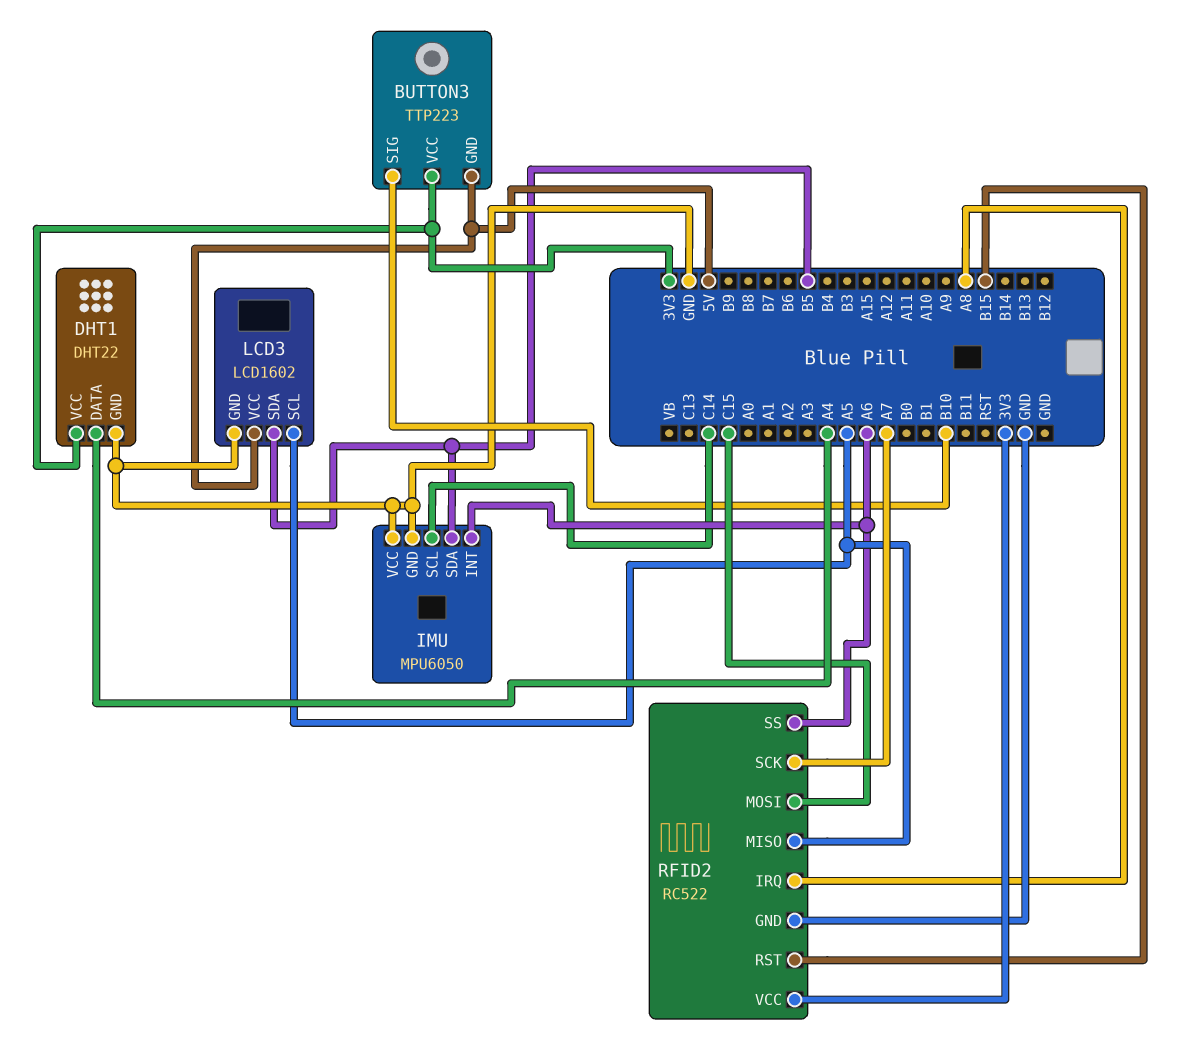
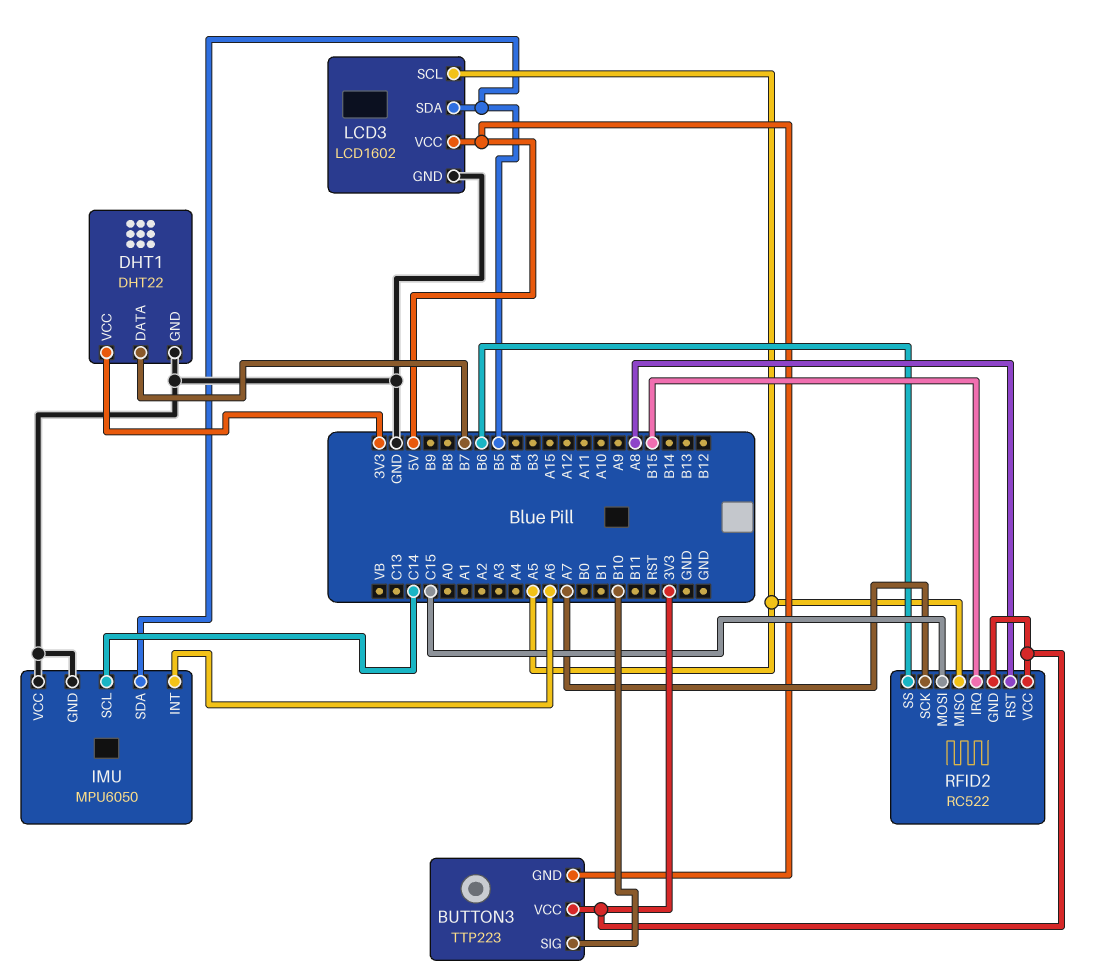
DHT1 pin DATA: A4 -> B7
RFID2 pin GND: GND -> 3V3
RFID2 pin IRQ: A8 -> B15
RFID2 pin RST: B15 -> A8
RFID2 pin SS: A6 -> B6

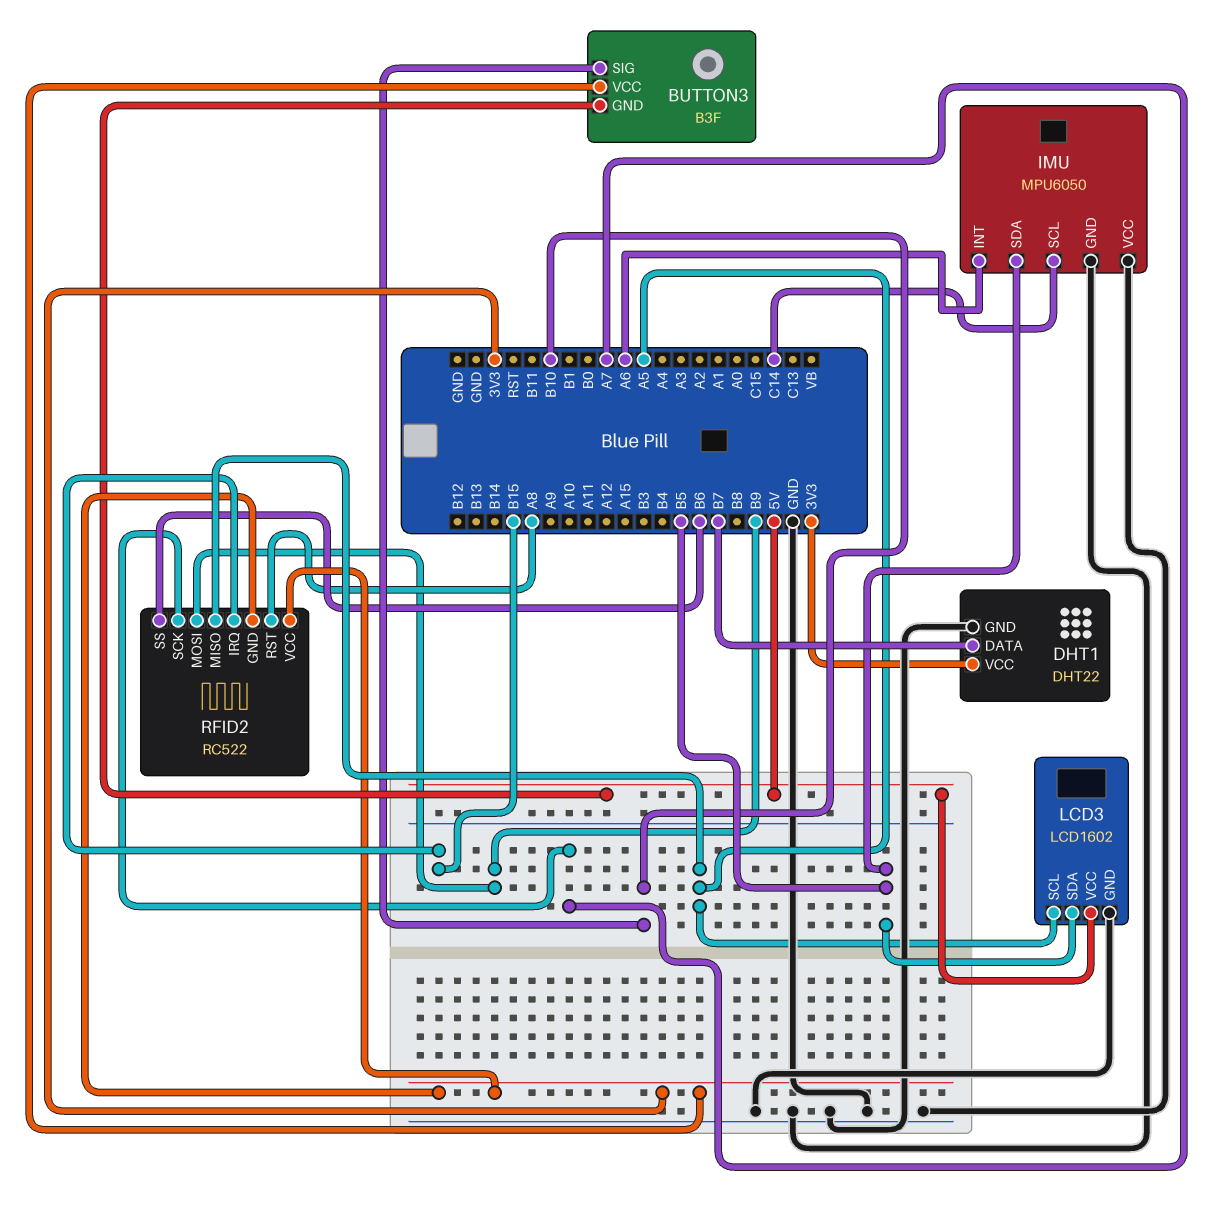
BUTTON3: TTP223 -> B3F
RFID2 pin MOSI: C15 -> B9

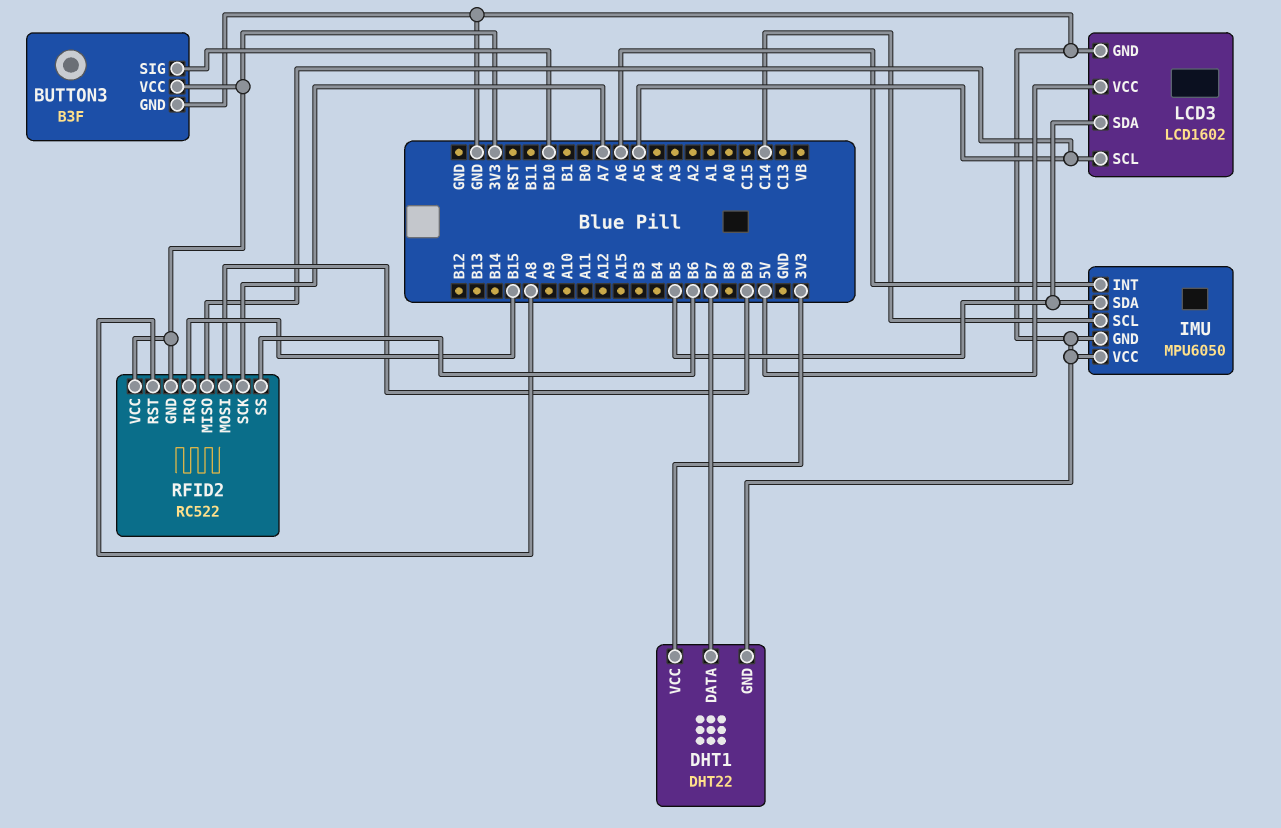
BUTTON3 pin GND: 5V -> GND

